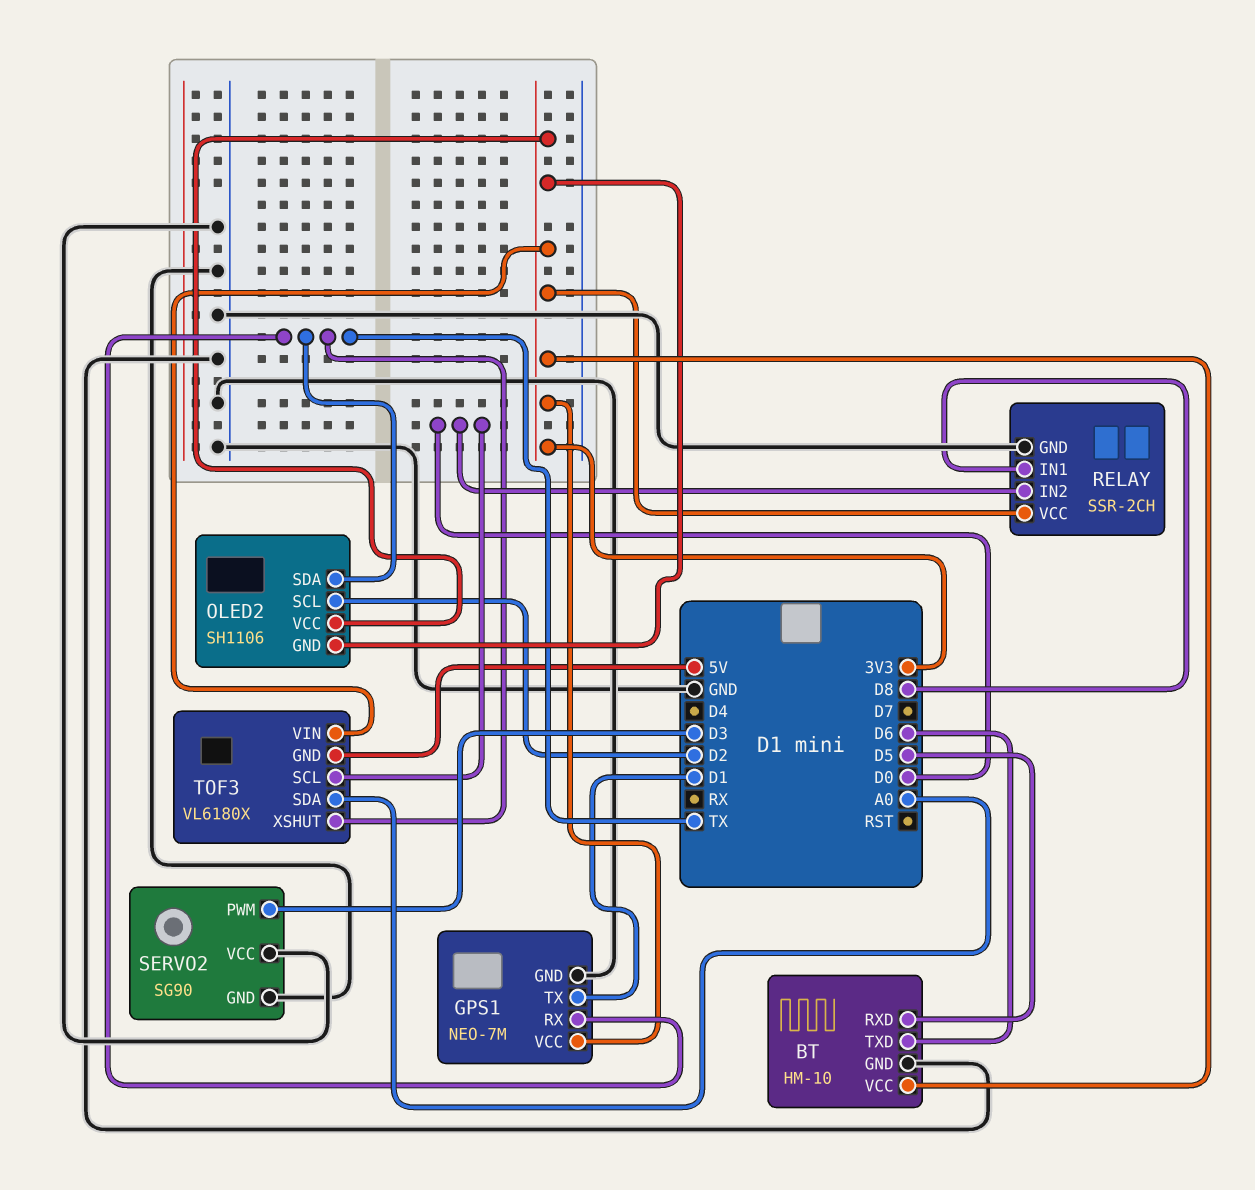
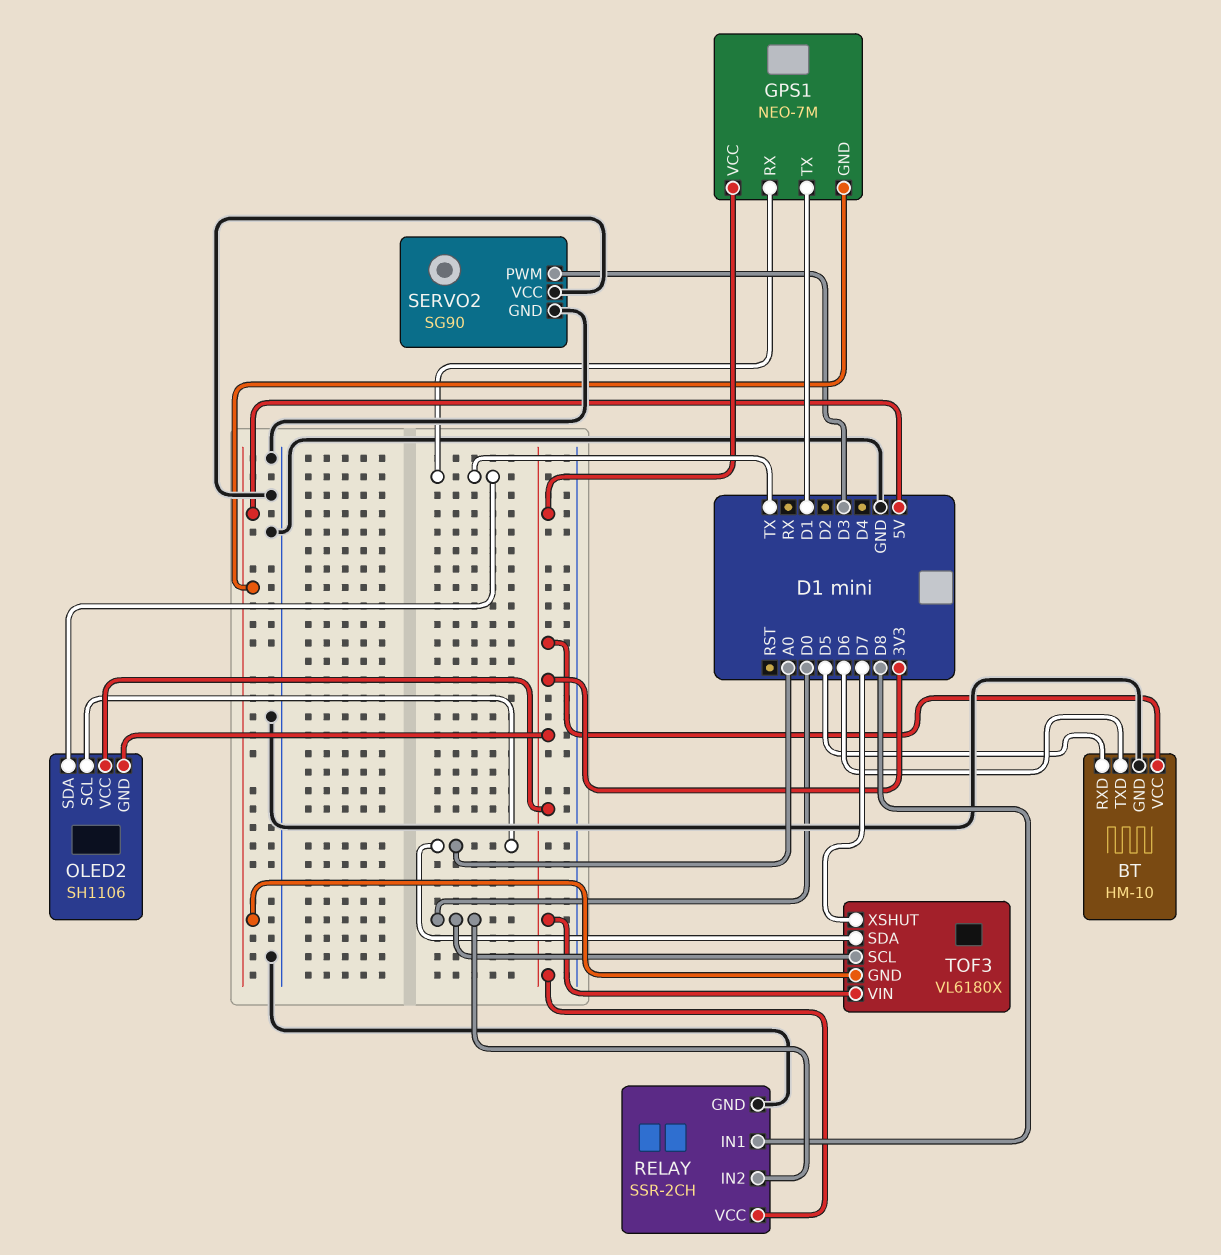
GPS1 pin GND: GND -> 5V
OLED2 pin SCL: D2 -> A0
TOF3 pin XSHUT: TX -> D7

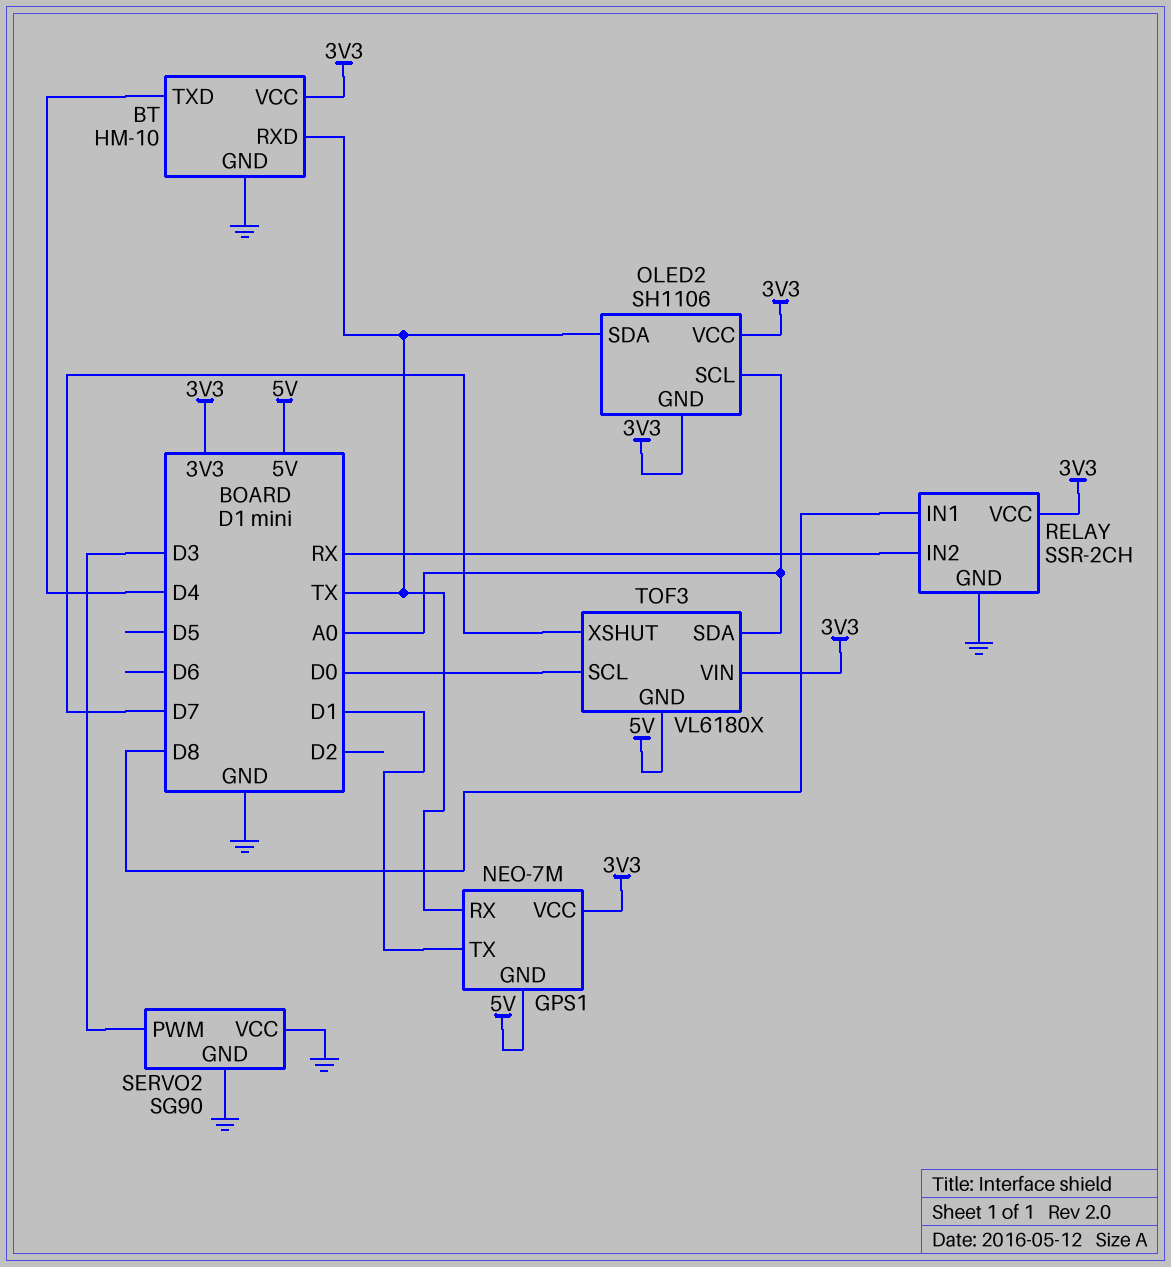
BT pin RXD: D5 -> TX
BT pin TXD: D6 -> D4
RELAY pin IN2: D0 -> RX

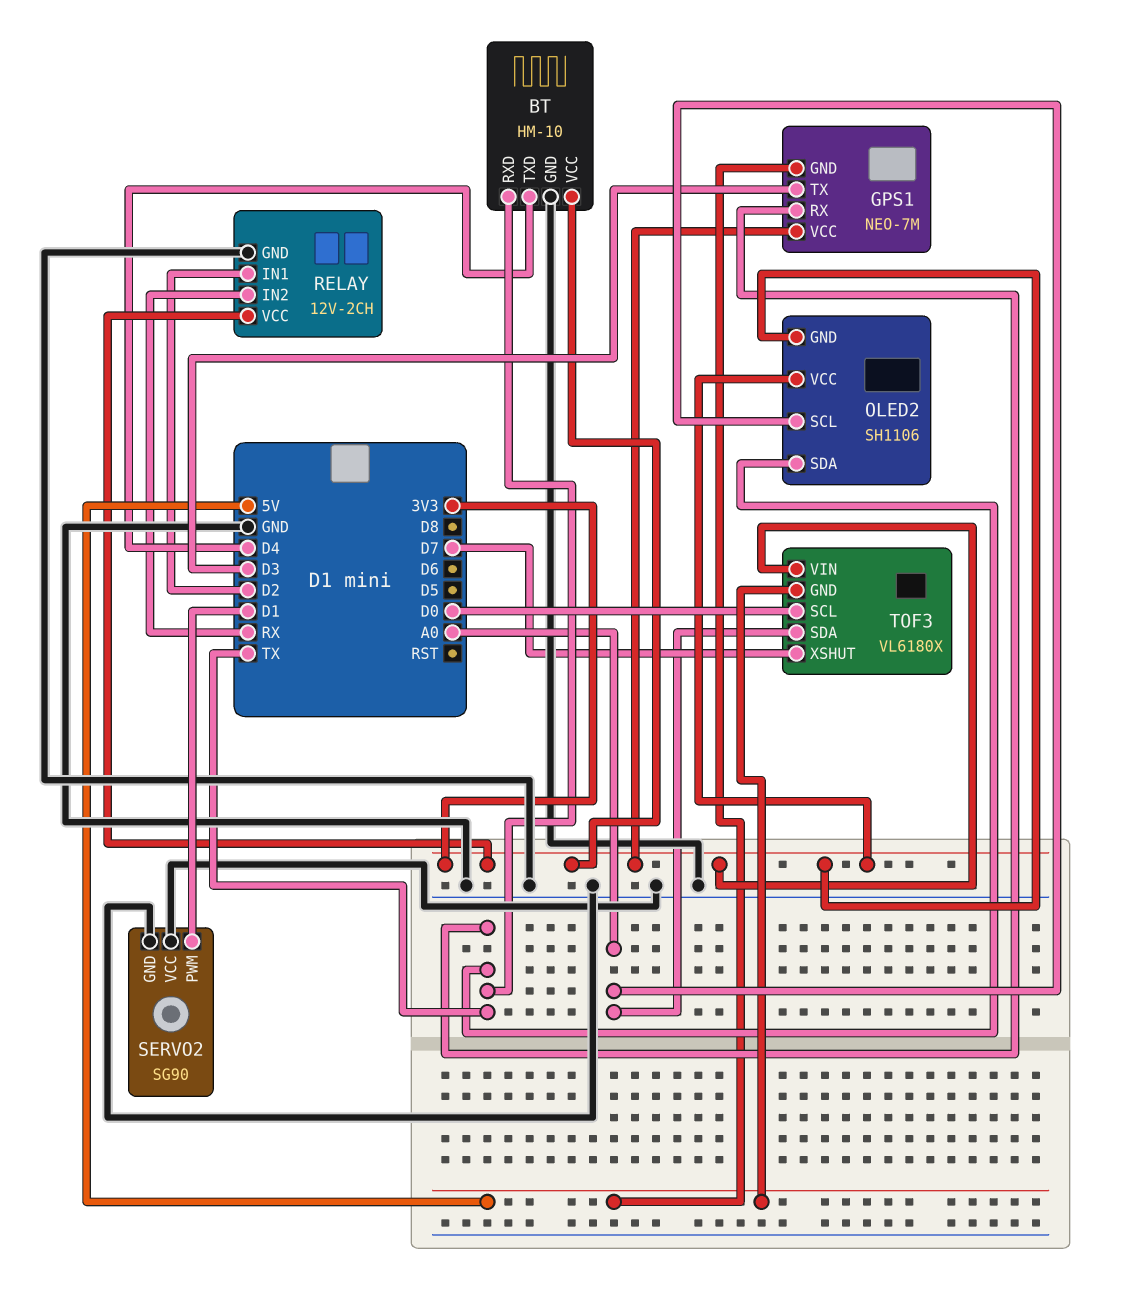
GPS1 pin TX: D1 -> D3
RELAY: SSR-2CH -> 12V-2CH
RELAY pin IN1: D8 -> D2
SERVO2 pin PWM: D3 -> D1

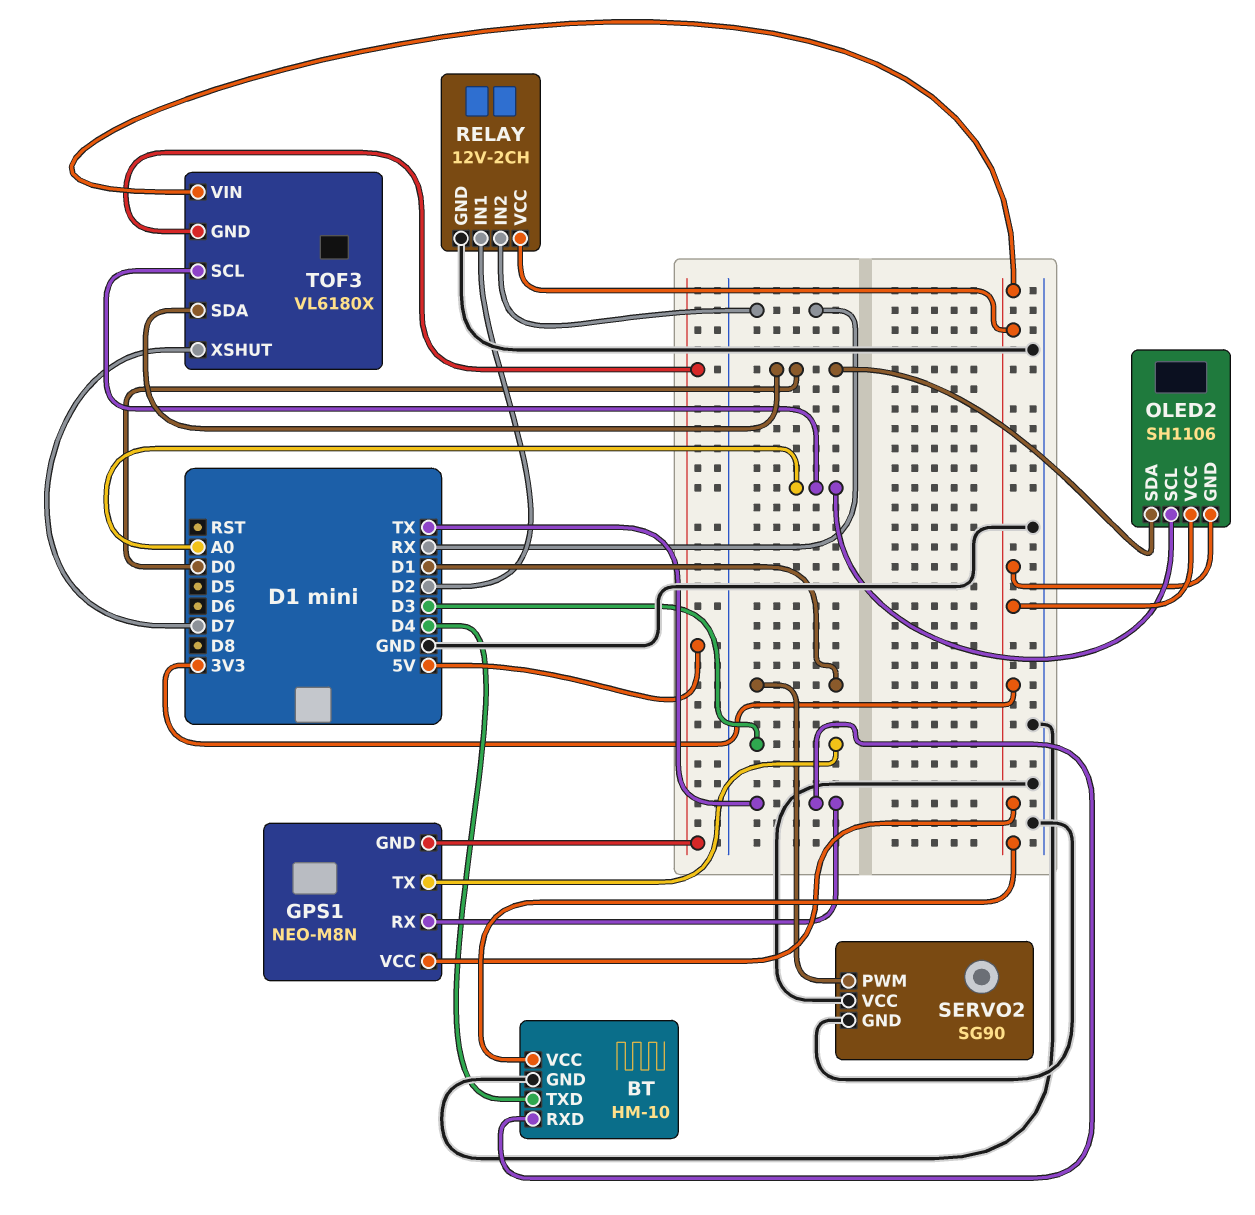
GPS1: NEO-7M -> NEO-M8N
OLED2 pin SDA: TX -> D0
TOF3 pin SCL: D0 -> A0
TOF3 pin SDA: A0 -> D0

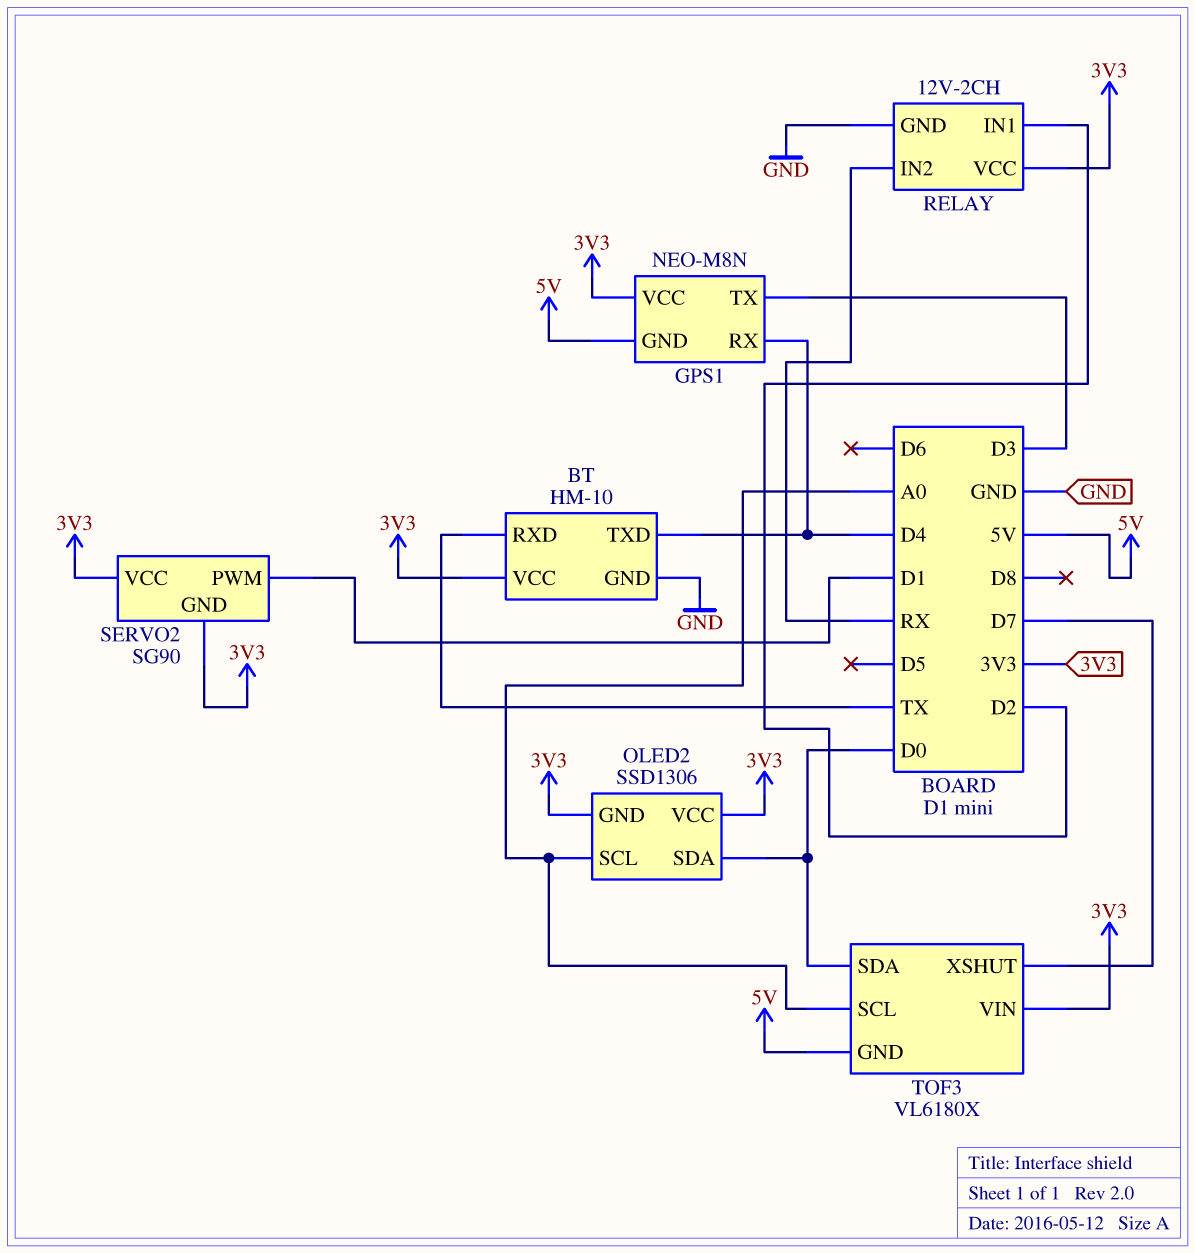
GPS1 pin RX: TX -> D4
OLED2: SH1106 -> SSD1306
SERVO2 pin GND: GND -> 3V3
SERVO2 pin VCC: GND -> 3V3

